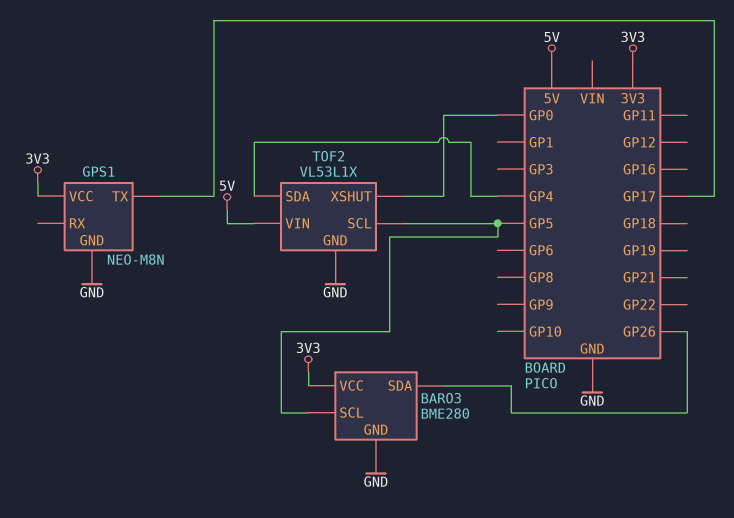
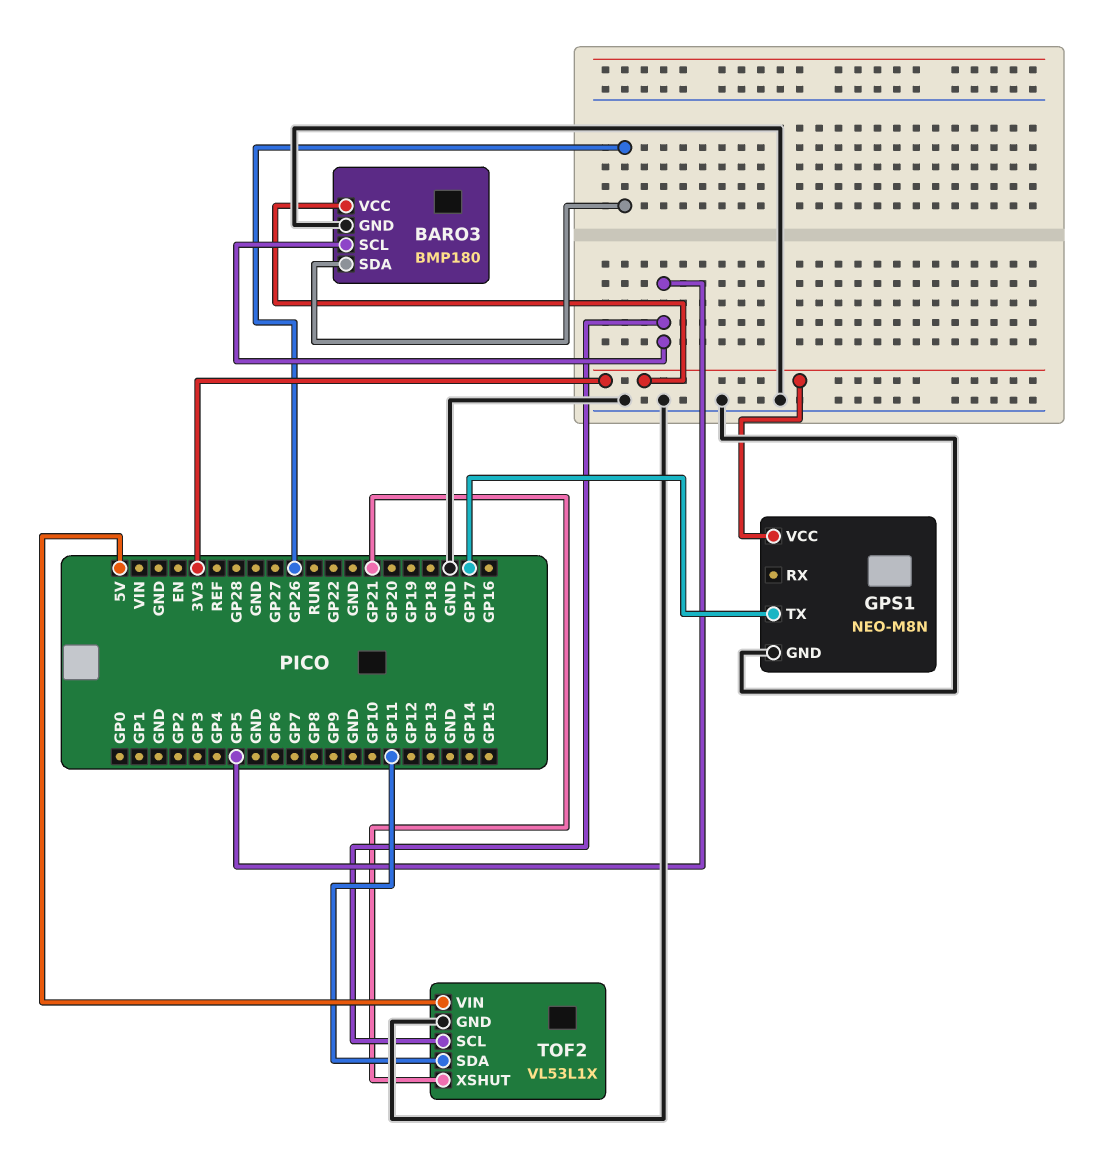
BARO3: BME280 -> BMP180
TOF2 pin SDA: GP4 -> GP11
TOF2 pin XSHUT: GP0 -> GP21

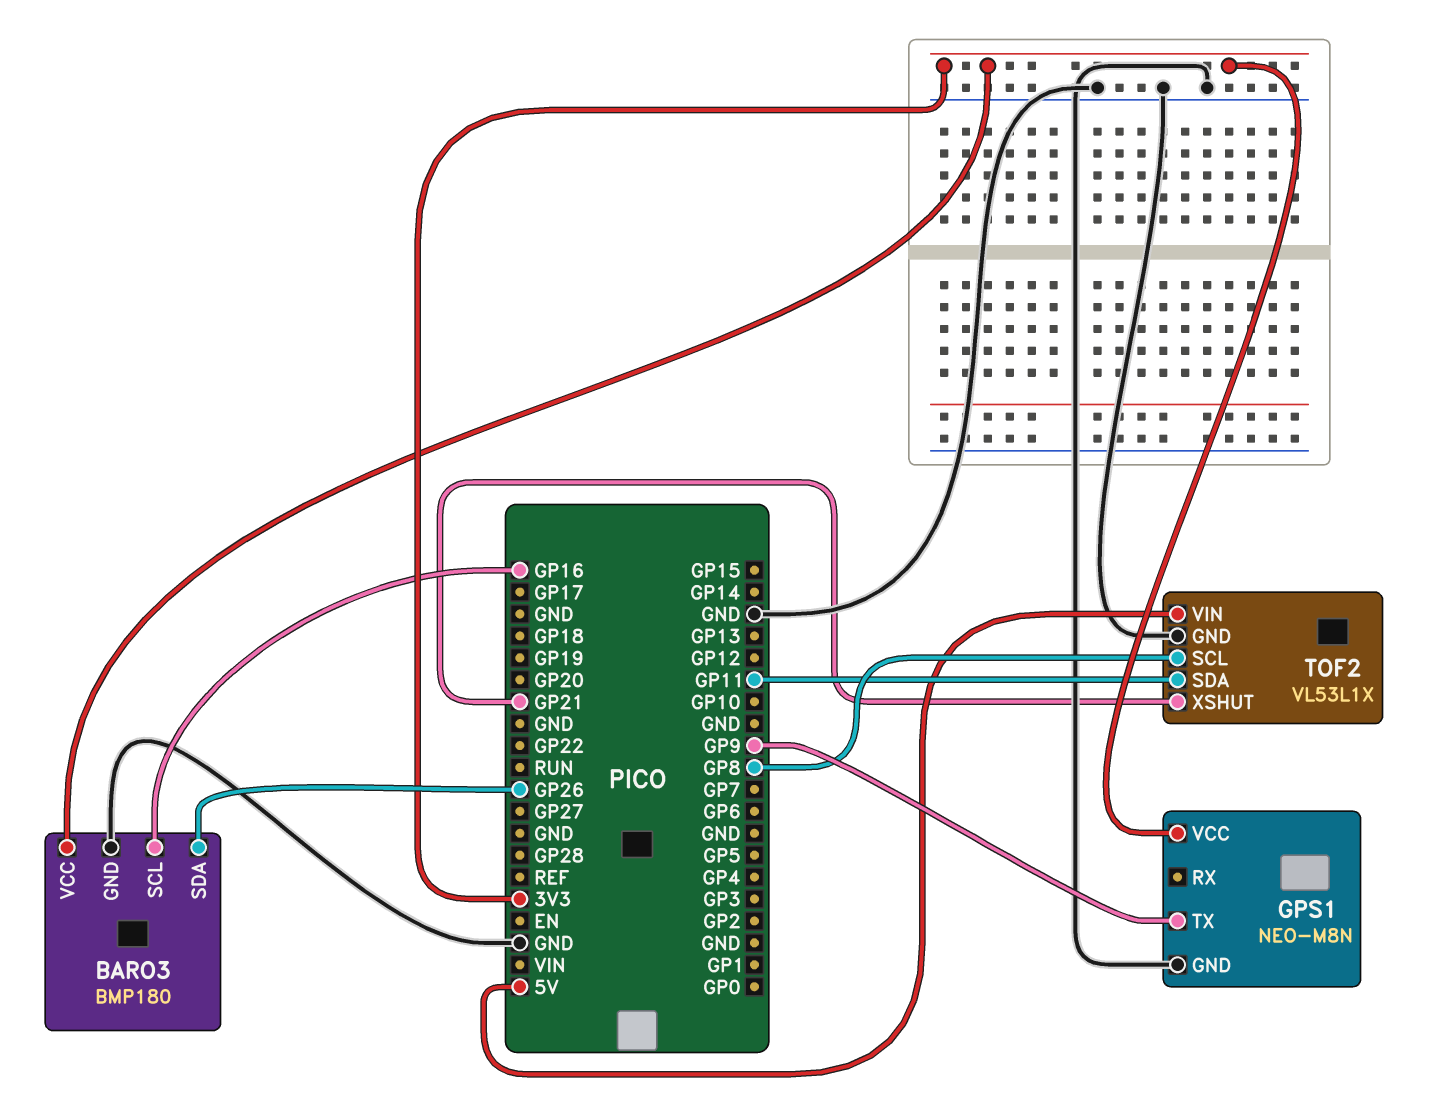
BARO3 pin SCL: GP5 -> GP16
GPS1 pin TX: GP17 -> GP9
TOF2 pin SCL: GP5 -> GP8

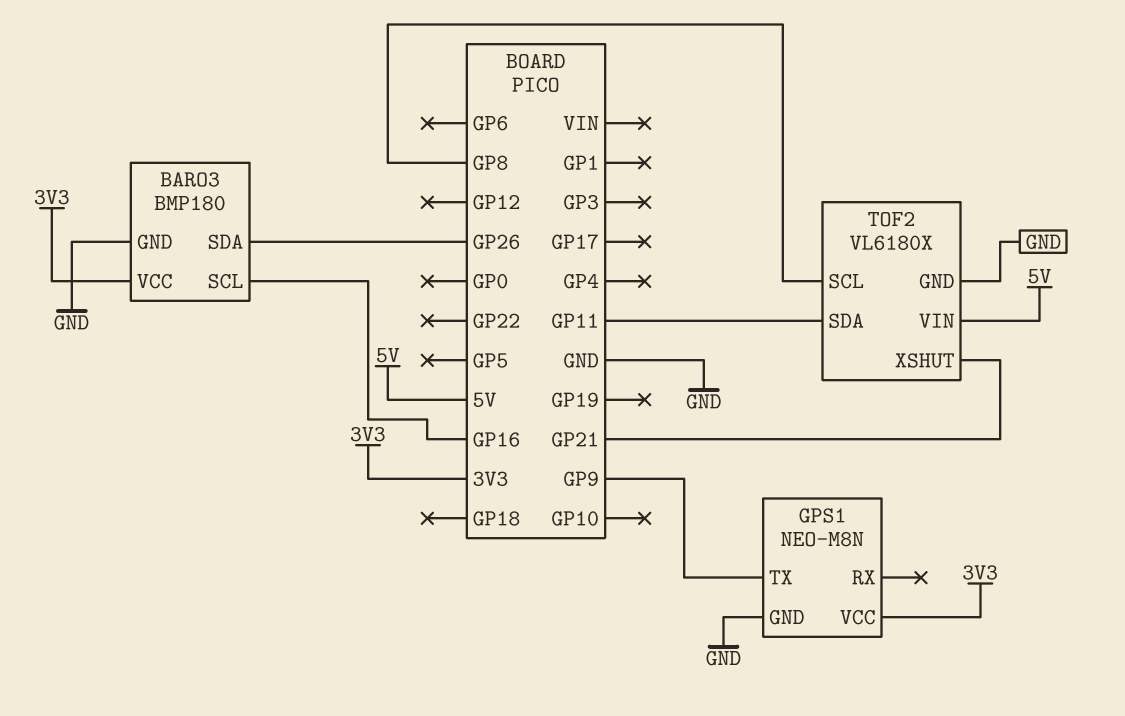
TOF2: VL53L1X -> VL6180X

